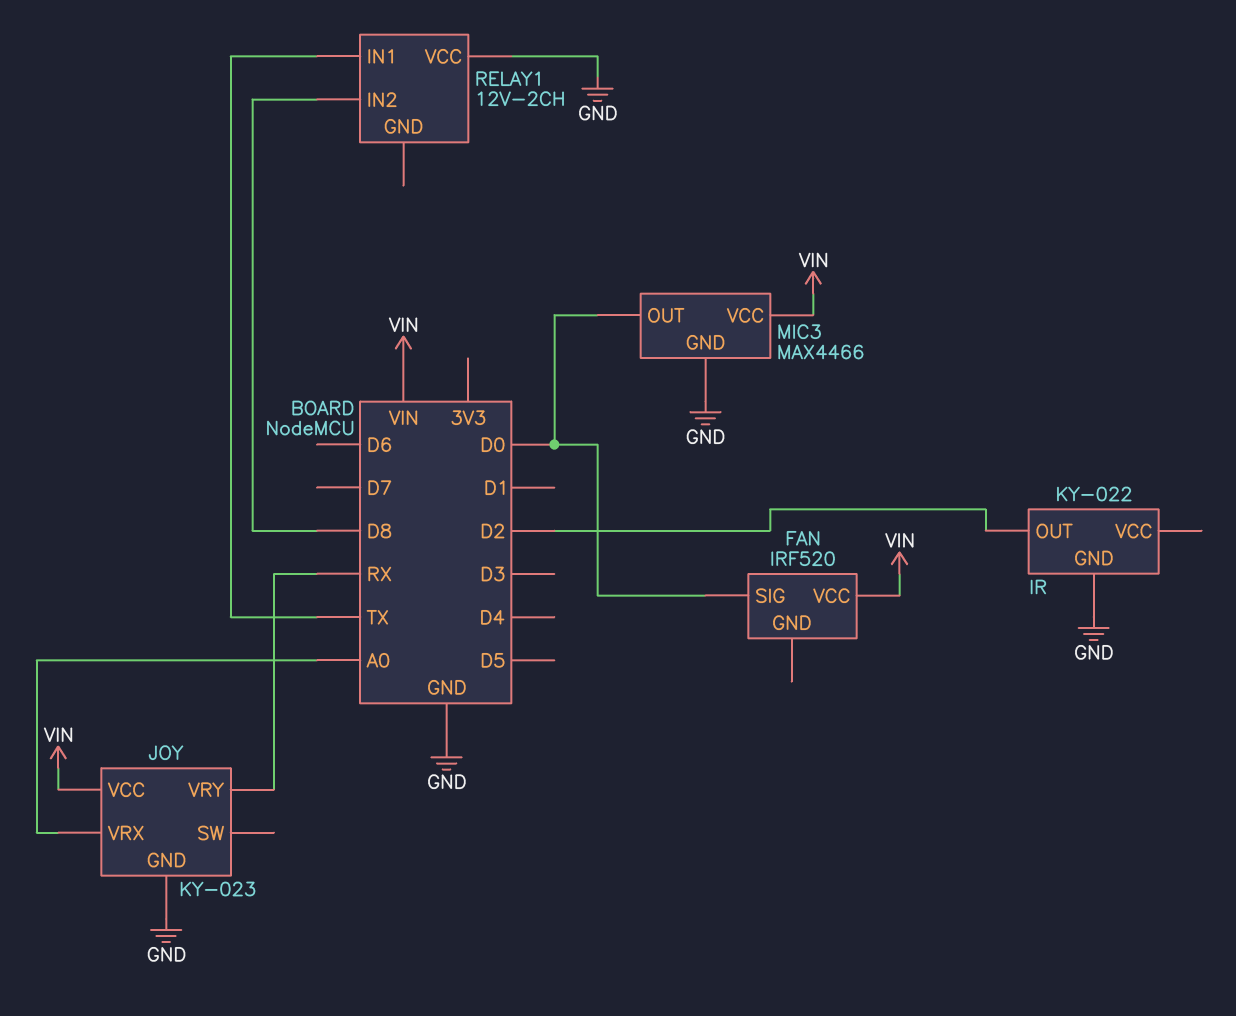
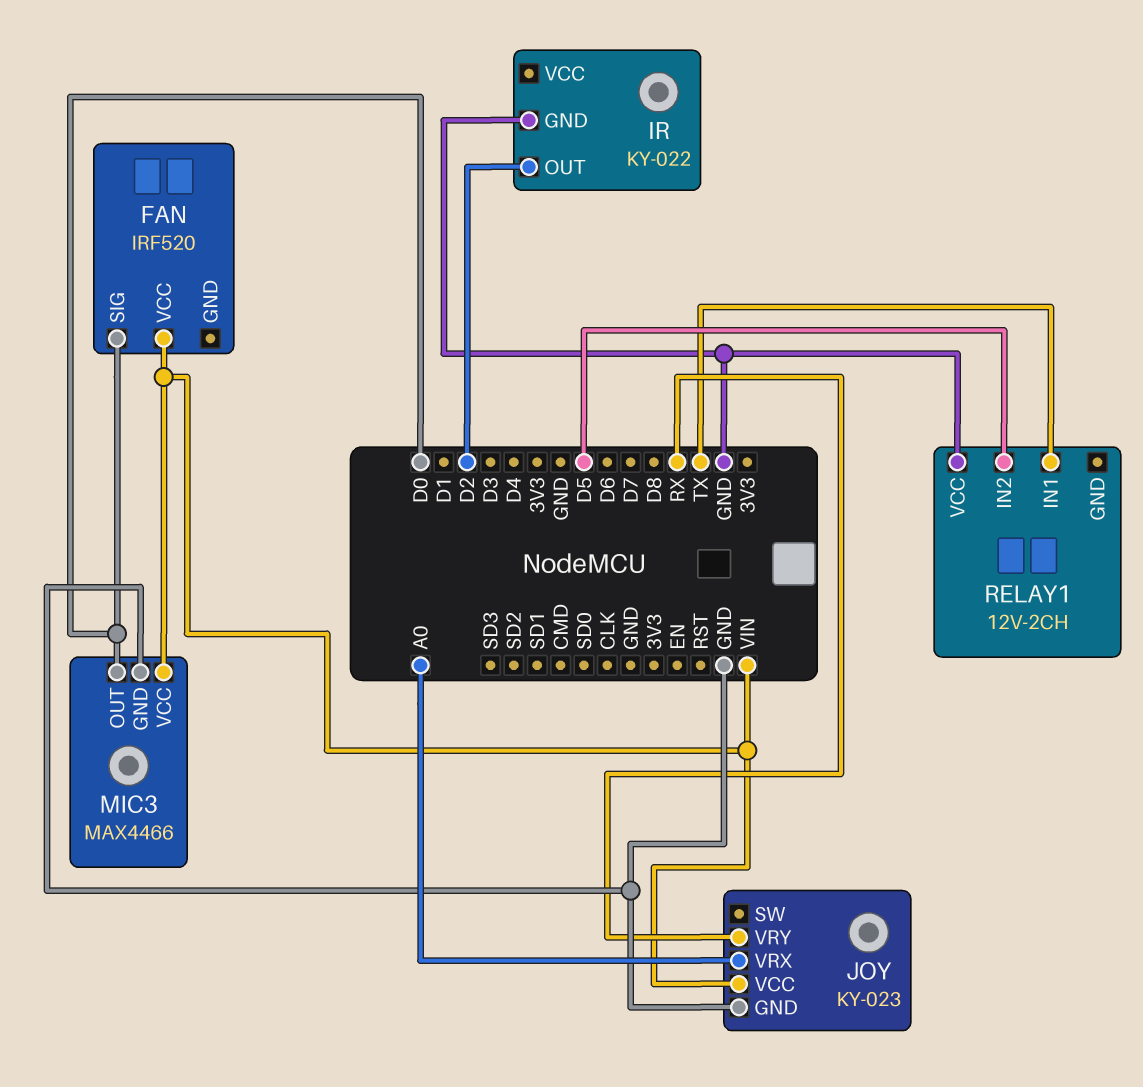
RELAY1 pin IN2: D8 -> D5

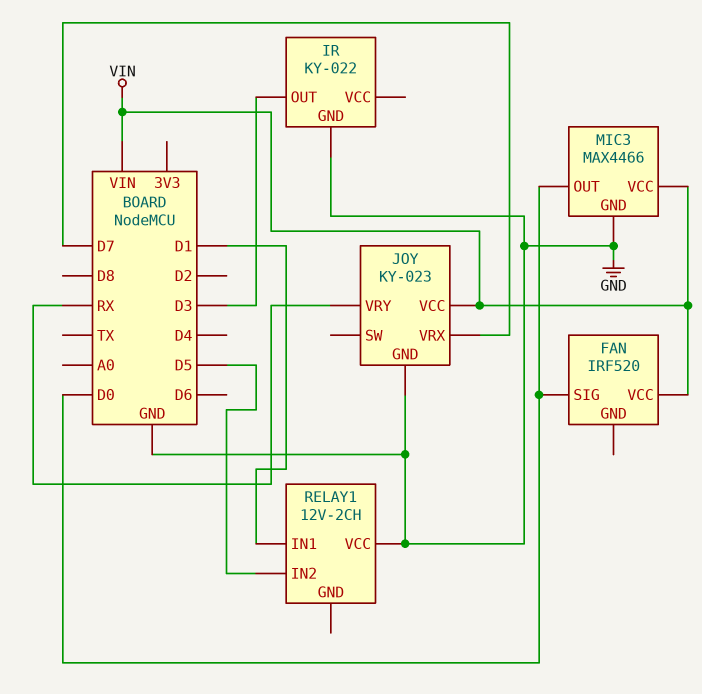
IR pin OUT: D2 -> D3
JOY pin VRX: A0 -> D7
RELAY1 pin IN1: TX -> D1

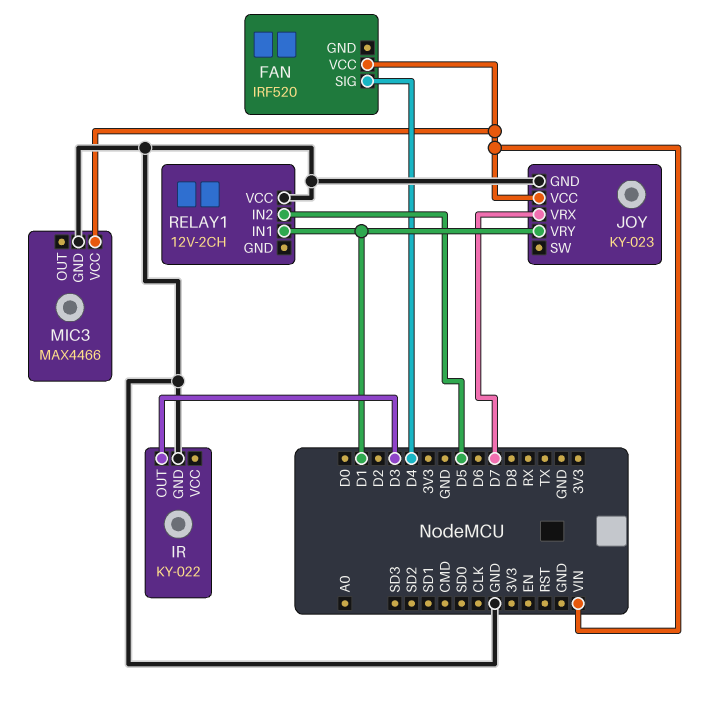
FAN pin SIG: D0 -> D4
JOY pin VRY: RX -> D1
MIC3 pin OUT: D0 -> none

